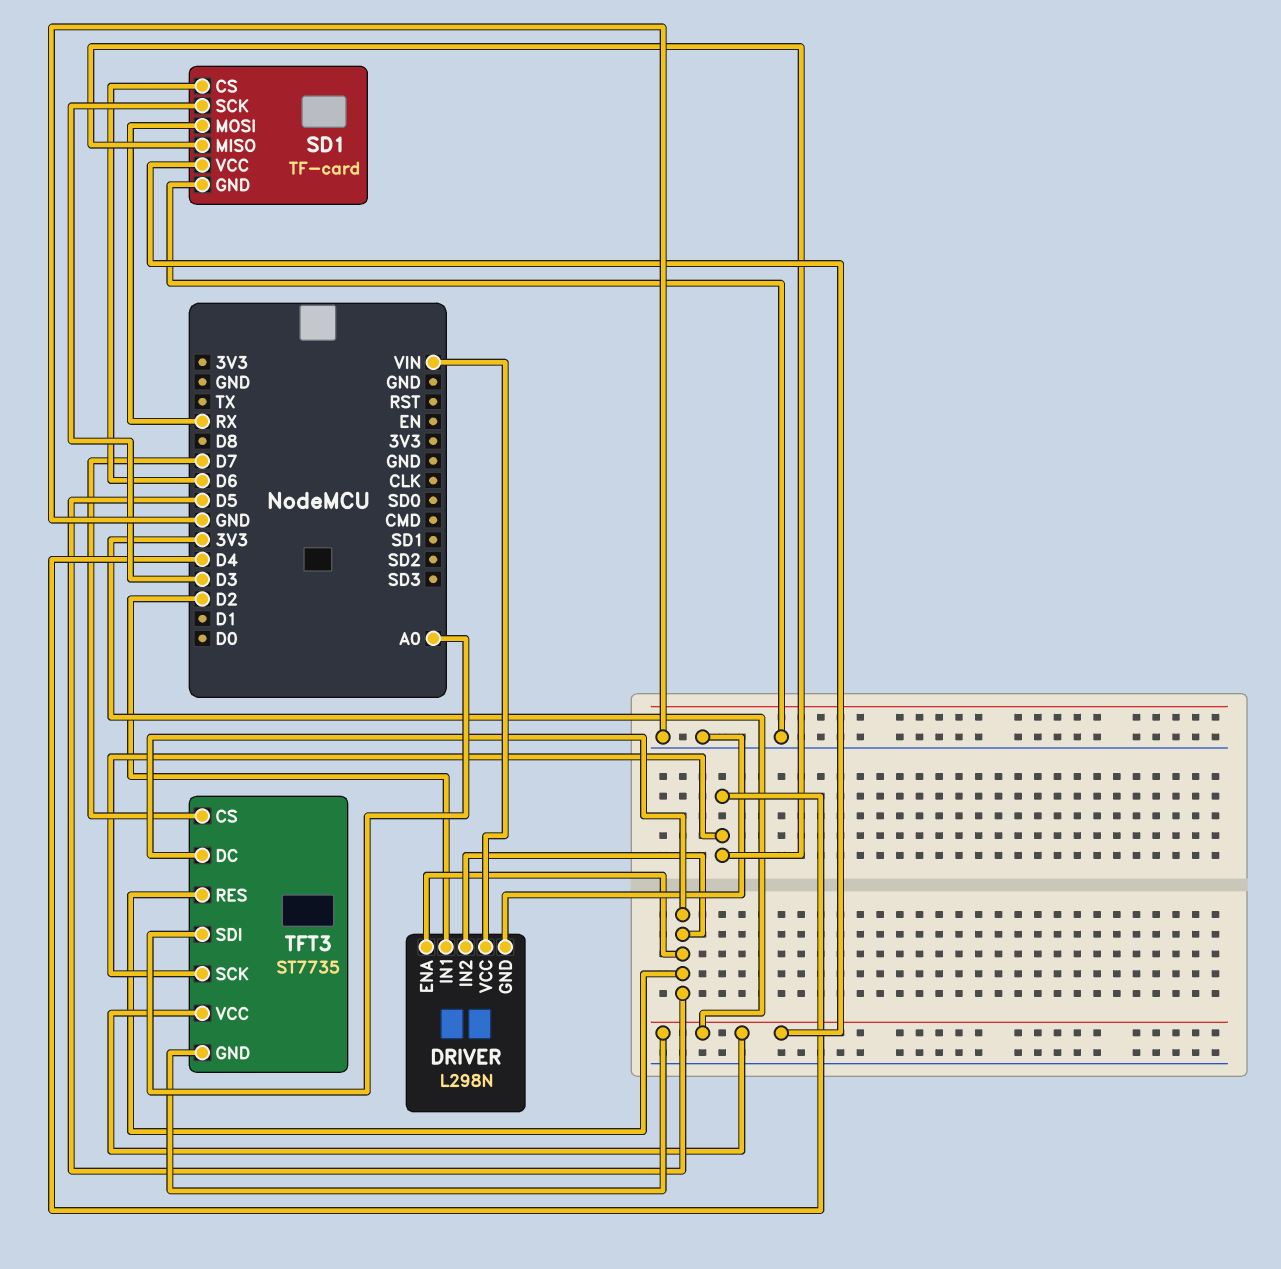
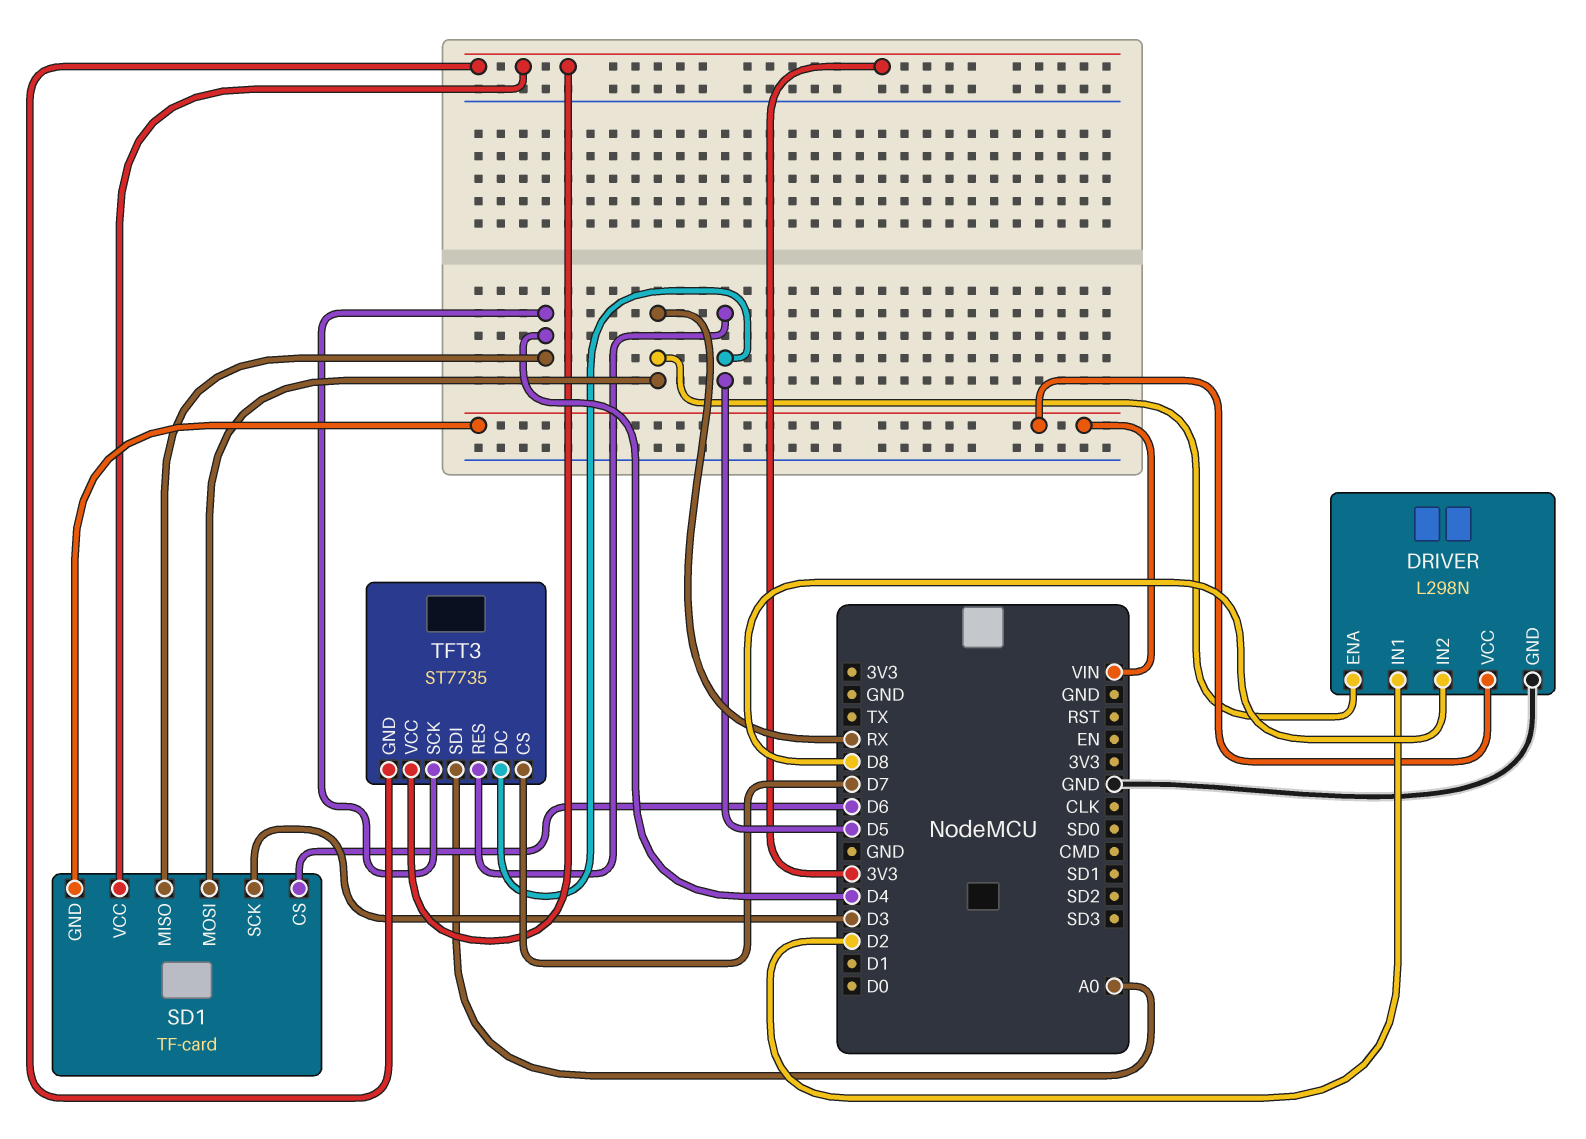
DRIVER pin ENA: D5 -> RX
DRIVER pin IN2: D5 -> D8
SD1 pin GND: GND -> VIN

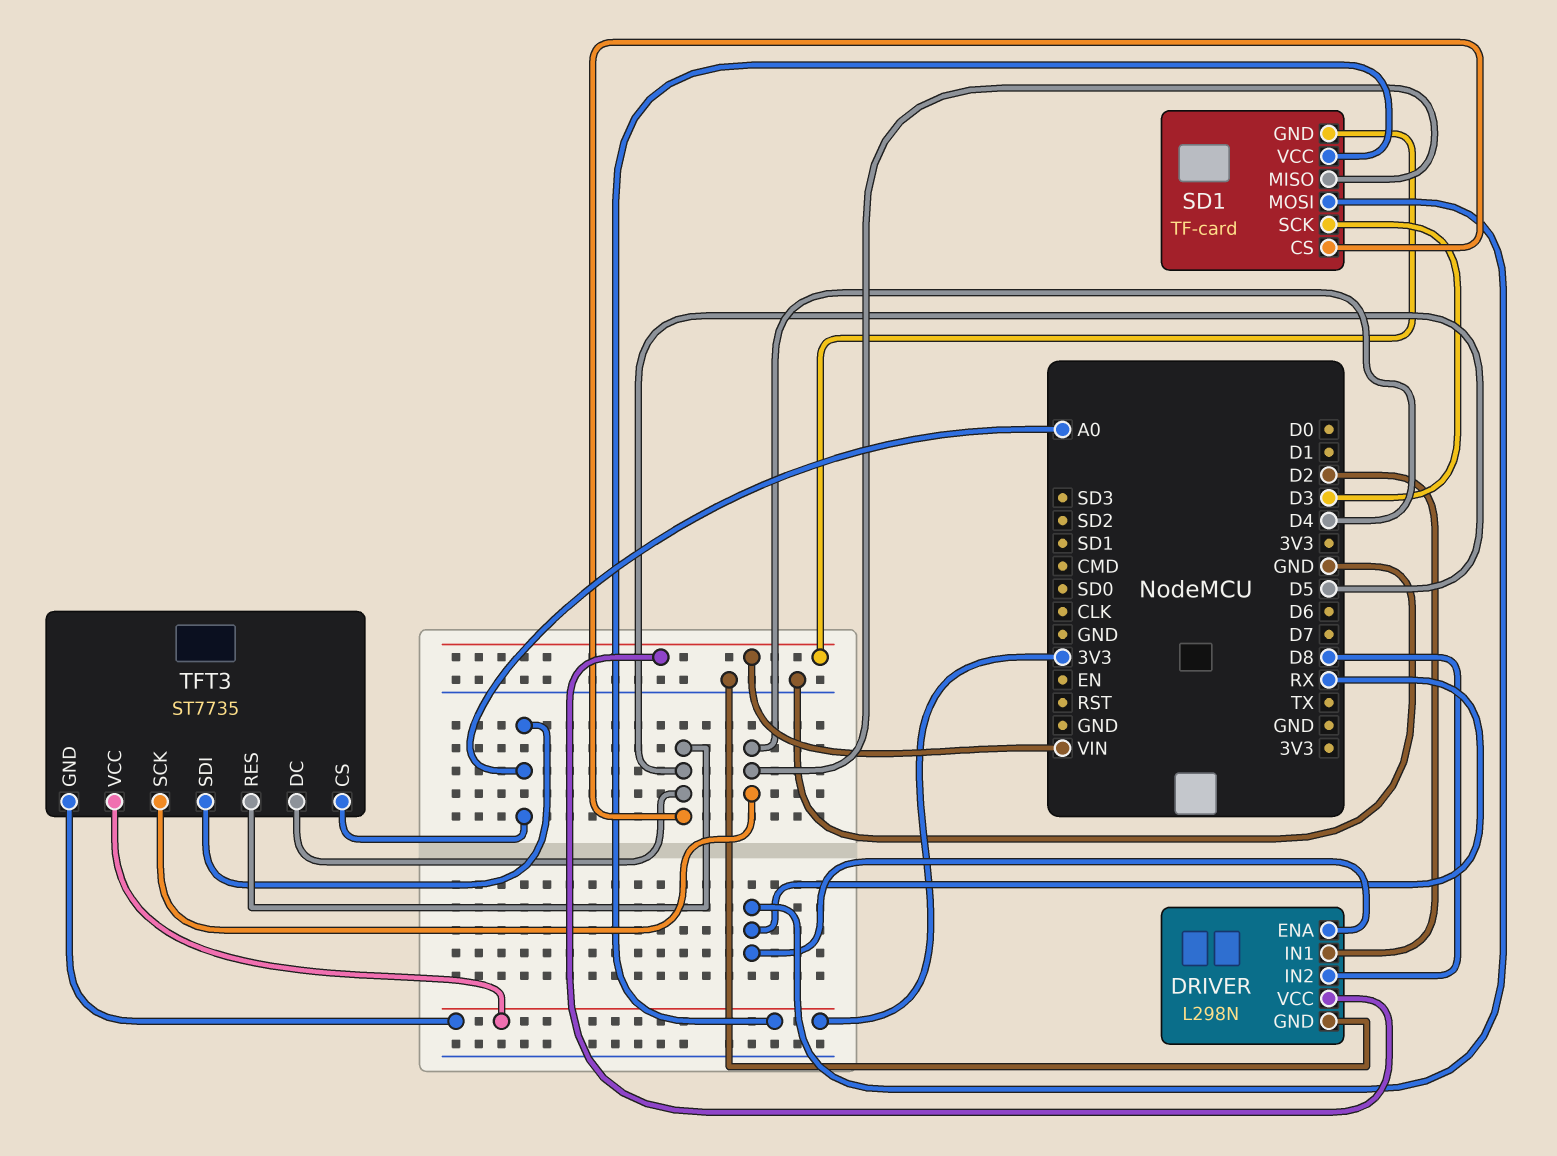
SD1 pin CS: D6 -> D5
TFT3 pin CS: D7 -> A0

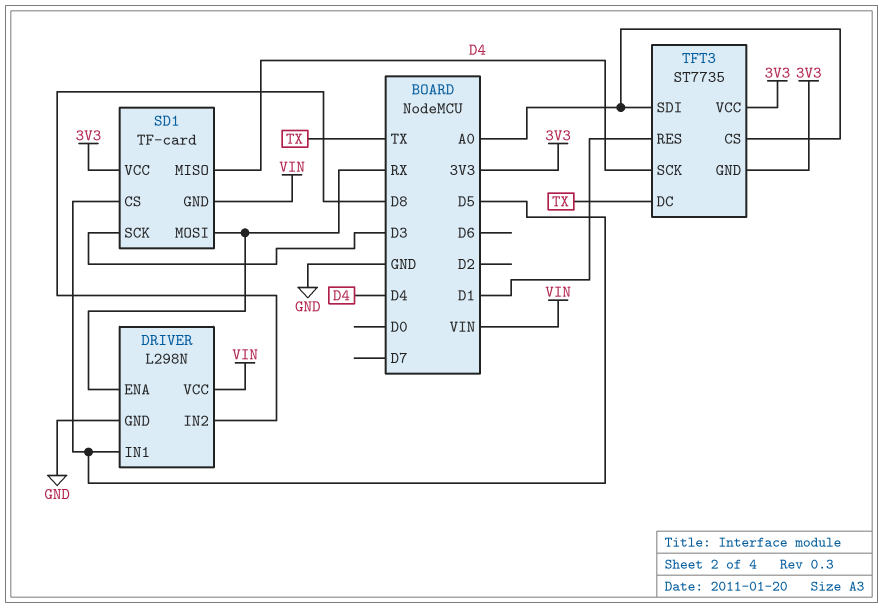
DRIVER pin IN1: D2 -> D5
TFT3 pin DC: D5 -> TX
TFT3 pin RES: D5 -> D1

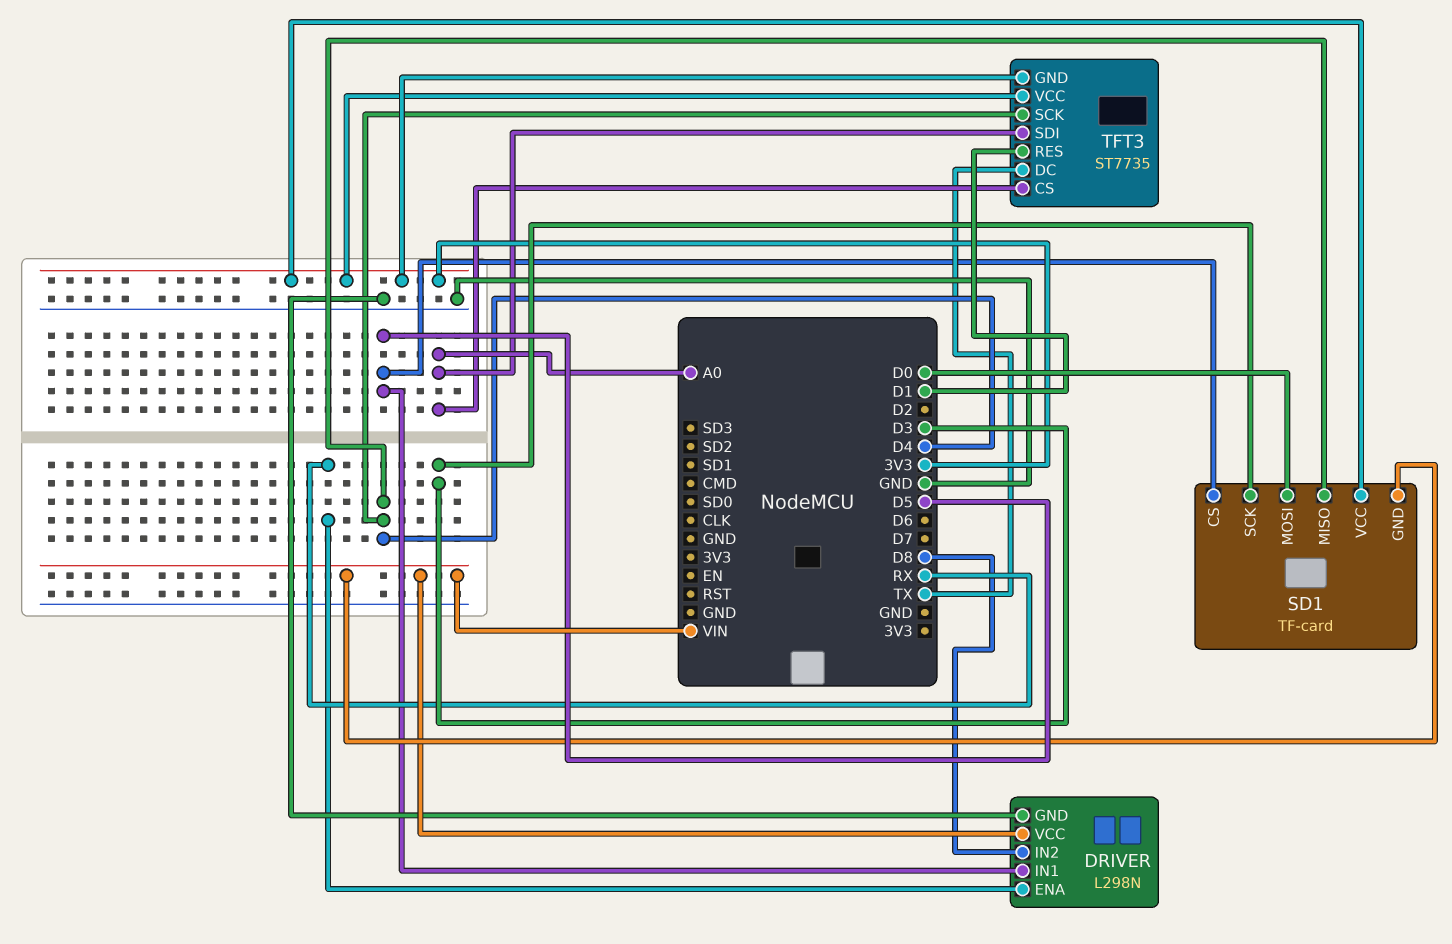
SD1 pin MOSI: RX -> D0

